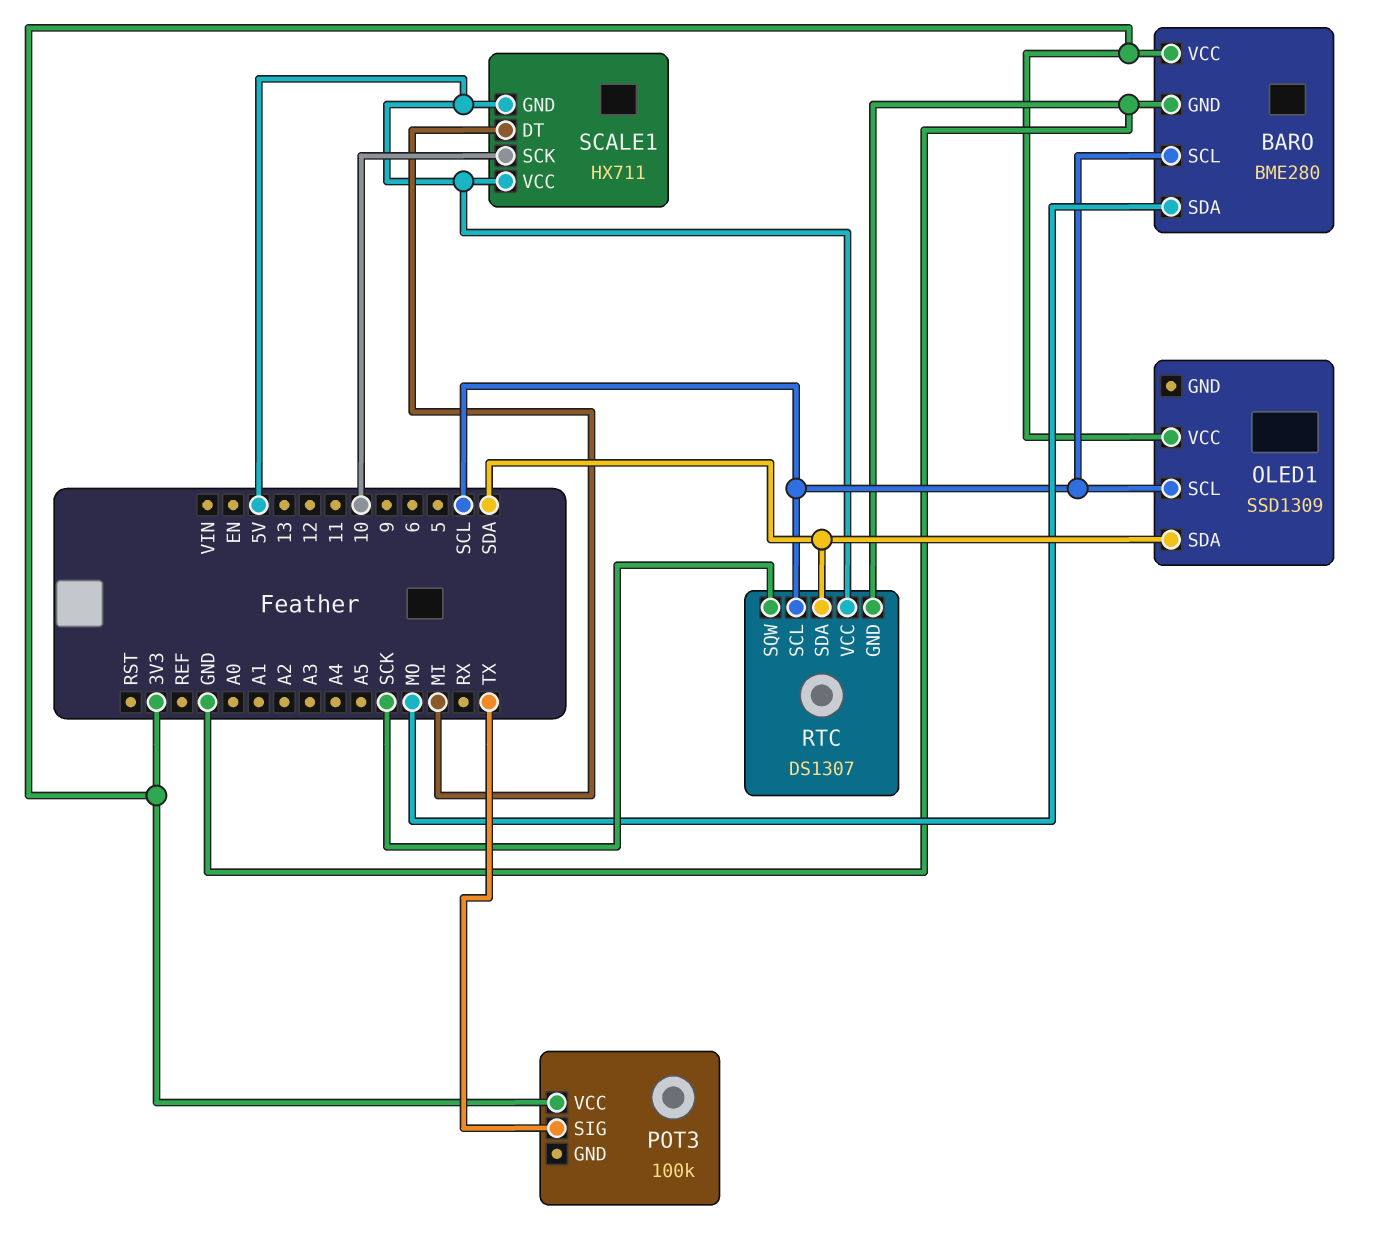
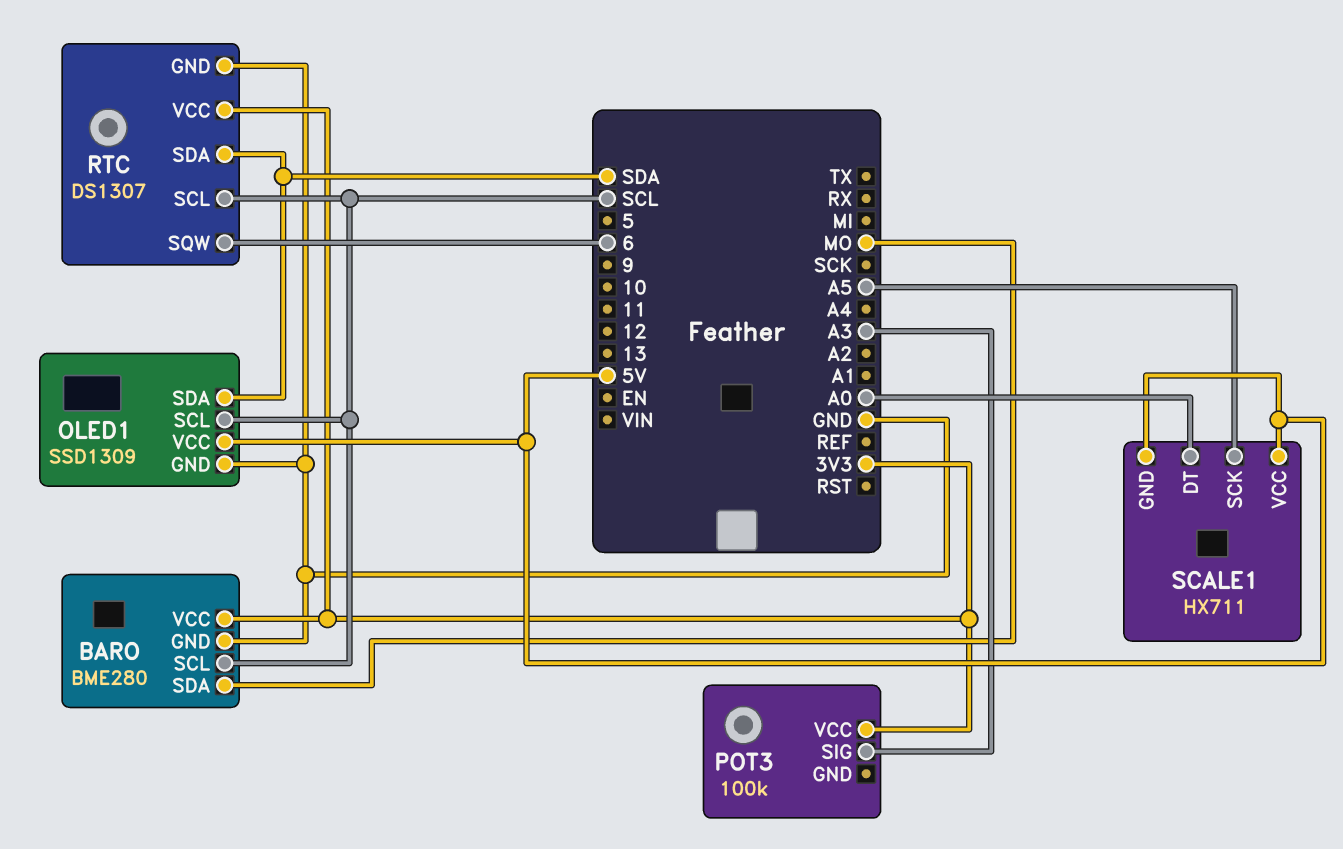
OLED1 pin GND: none -> GND
OLED1 pin VCC: 3V3 -> 5V
POT3 pin SIG: TX -> A3
RTC pin SQW: SCK -> 6
RTC pin VCC: 5V -> 3V3
SCALE1 pin DT: MI -> A0
SCALE1 pin SCK: 10 -> A5

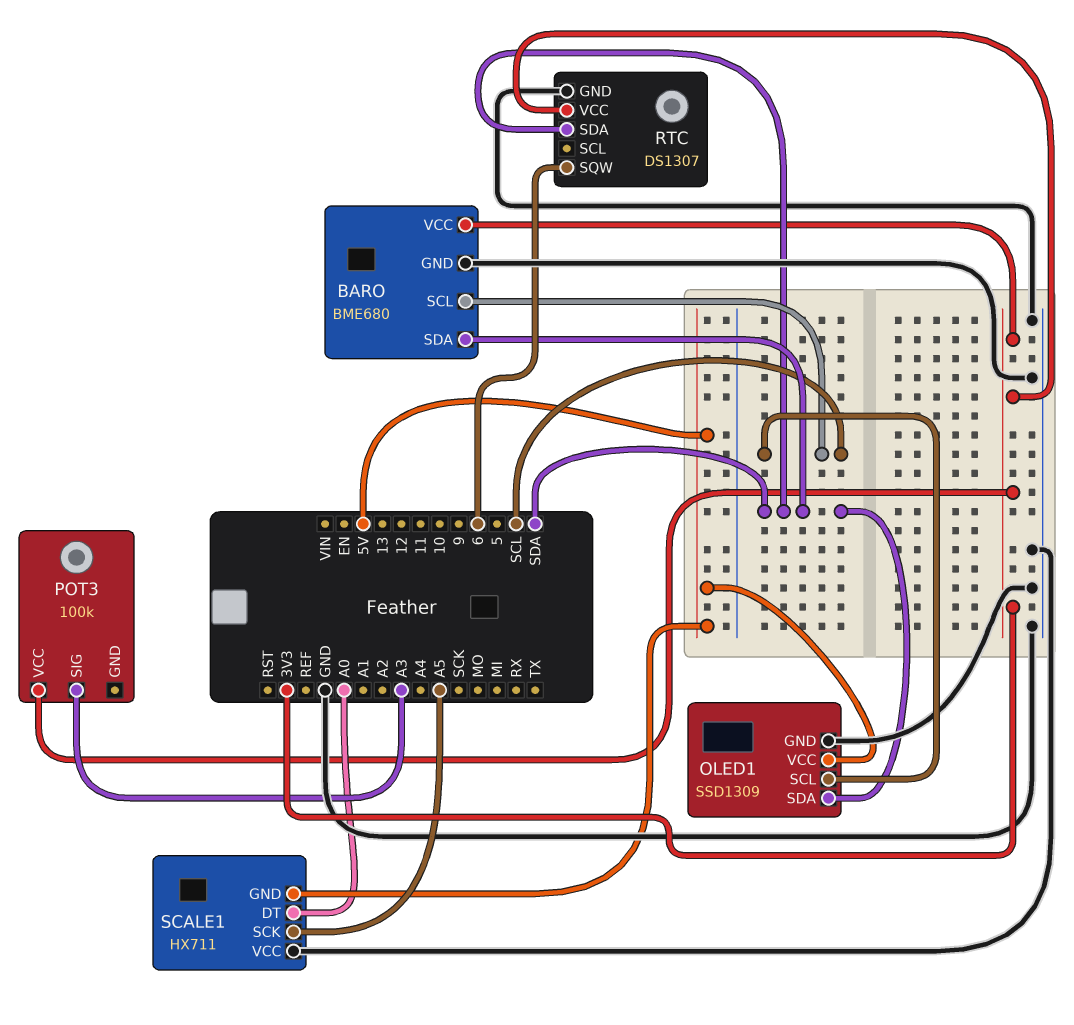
BARO: BME280 -> BME680
BARO pin SDA: MO -> SDA
RTC pin SCL: SCL -> none
SCALE1 pin VCC: 5V -> GND

